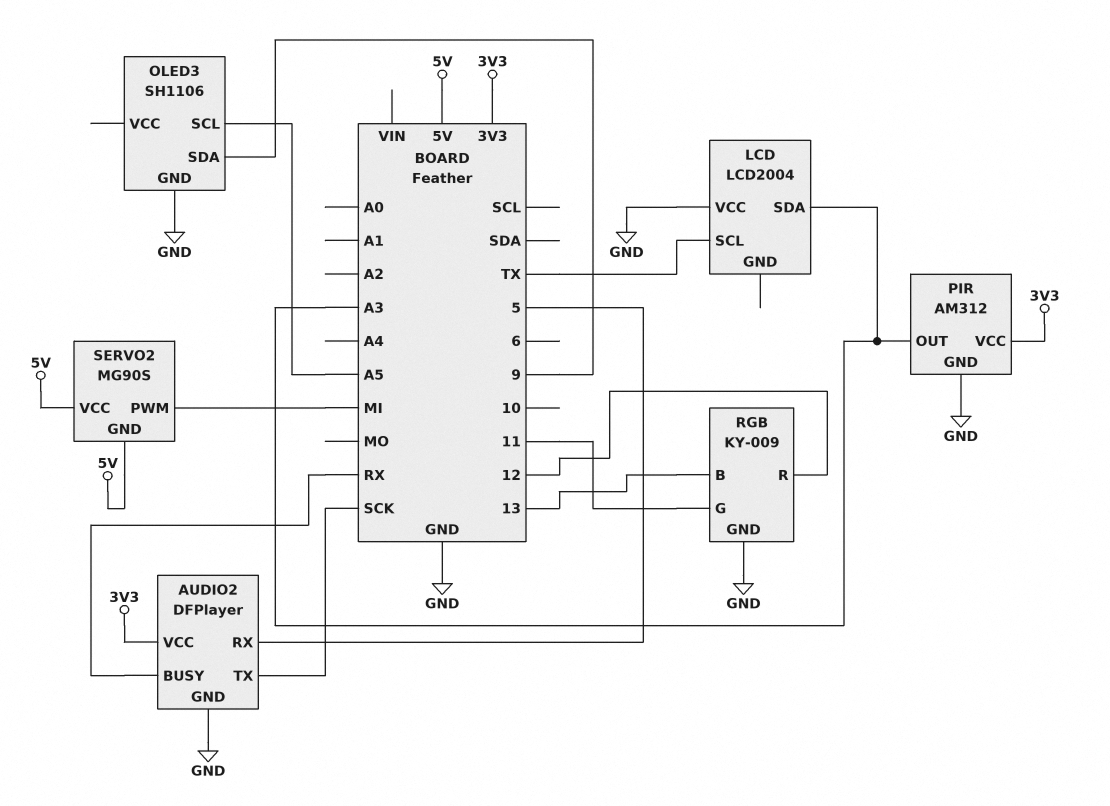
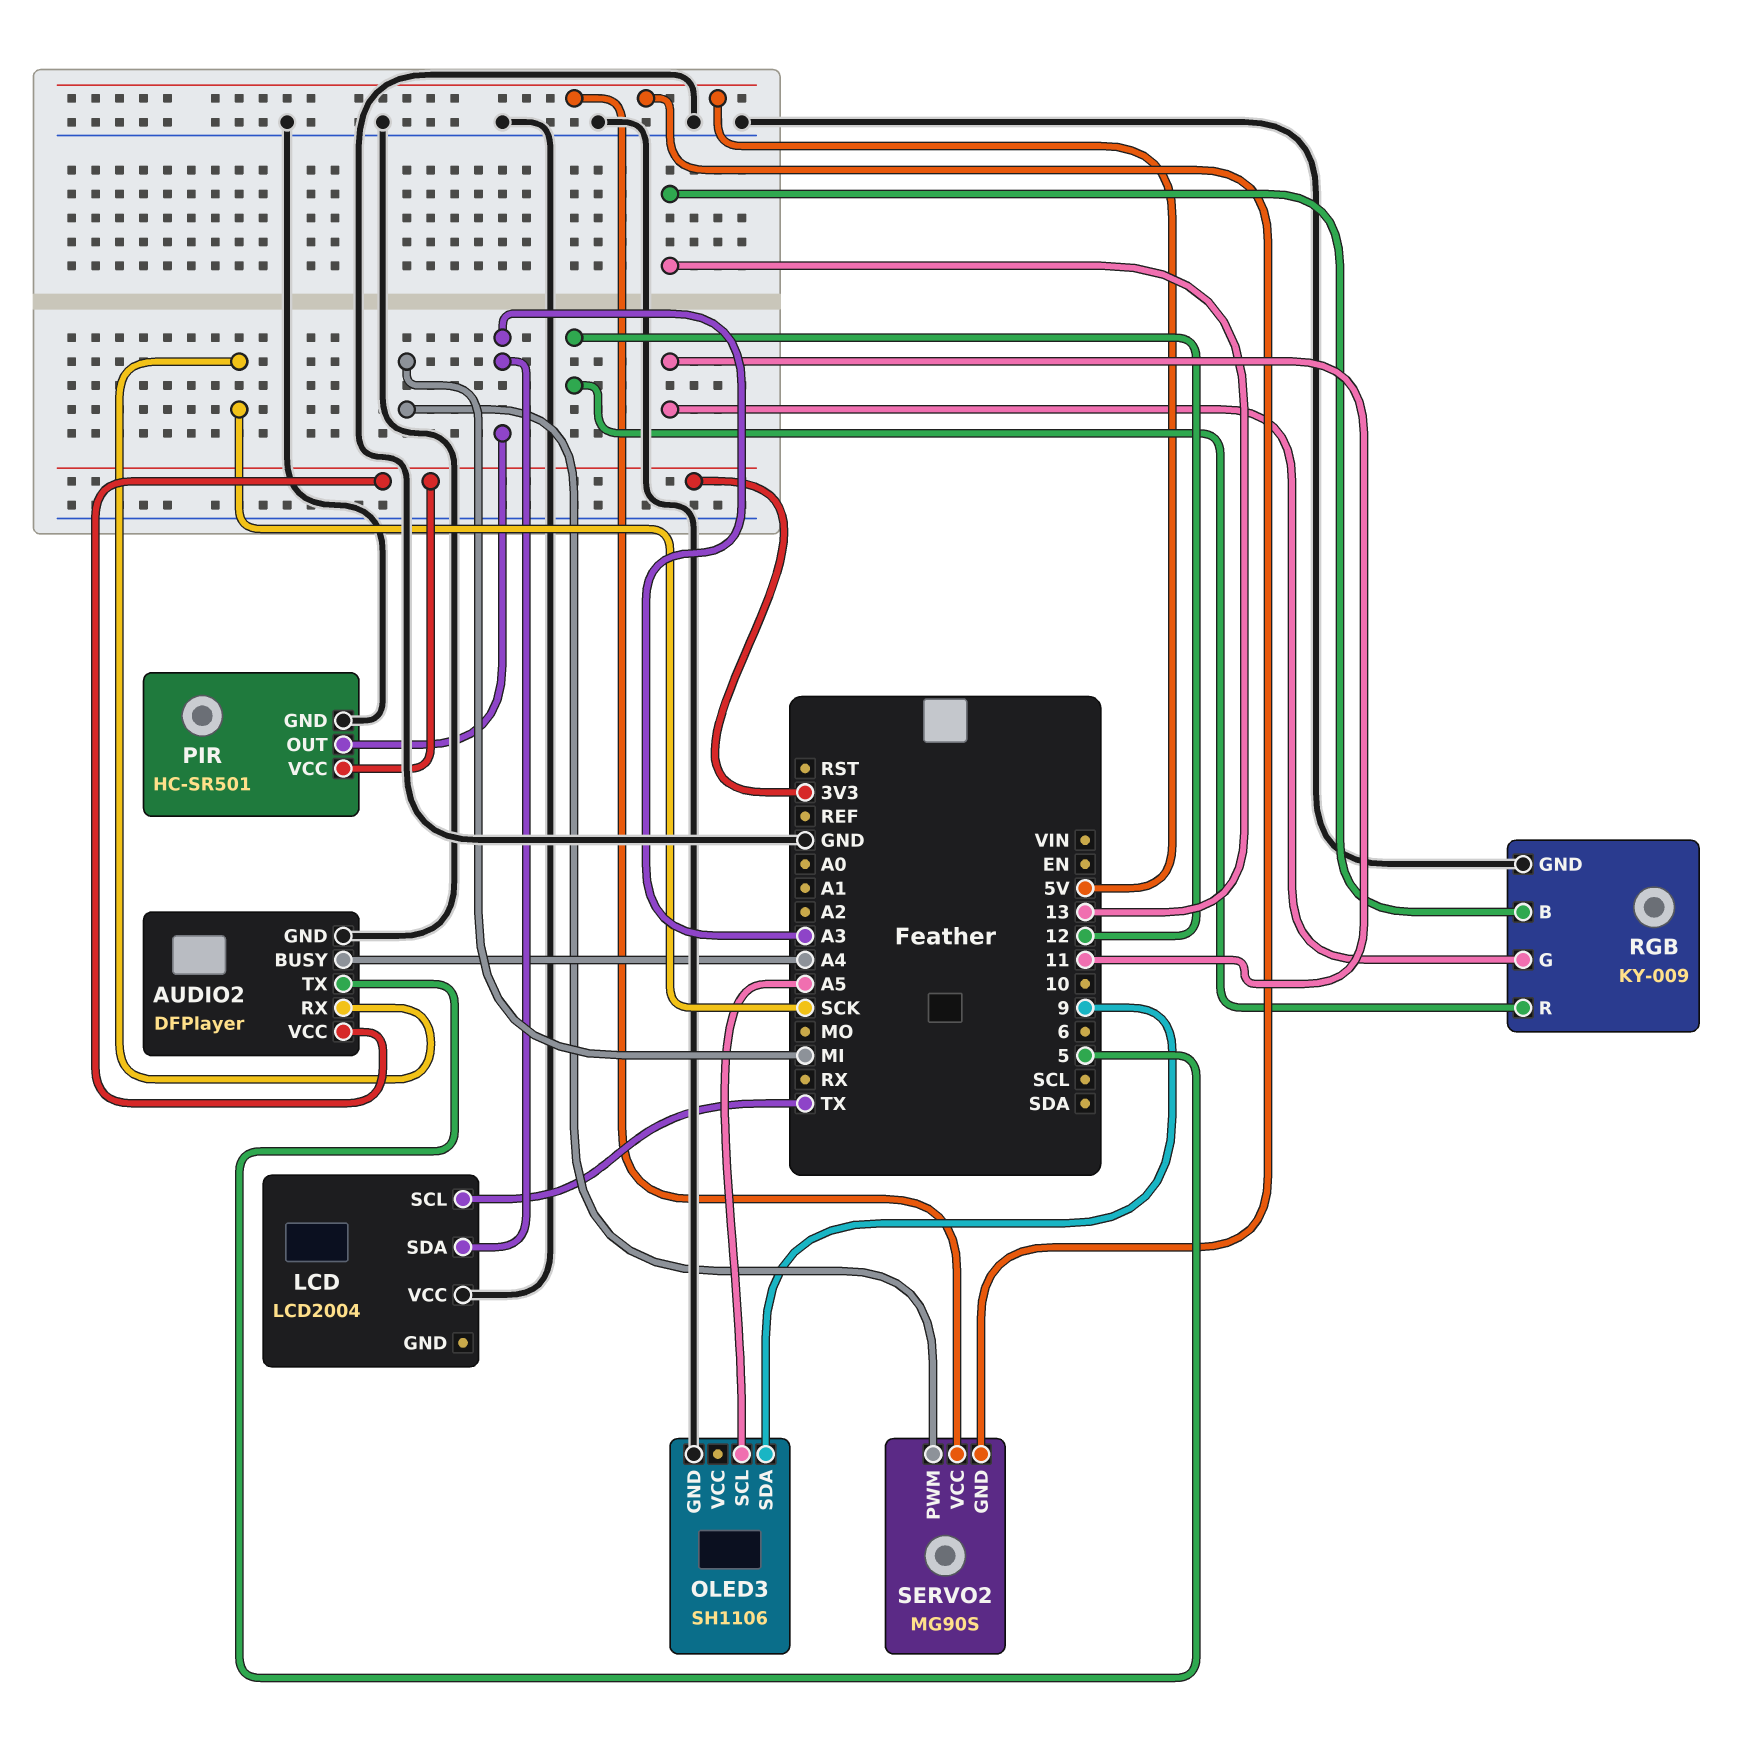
AUDIO2 pin BUSY: RX -> A4
AUDIO2 pin RX: 5 -> SCK
AUDIO2 pin TX: SCK -> 5
PIR: AM312 -> HC-SR501

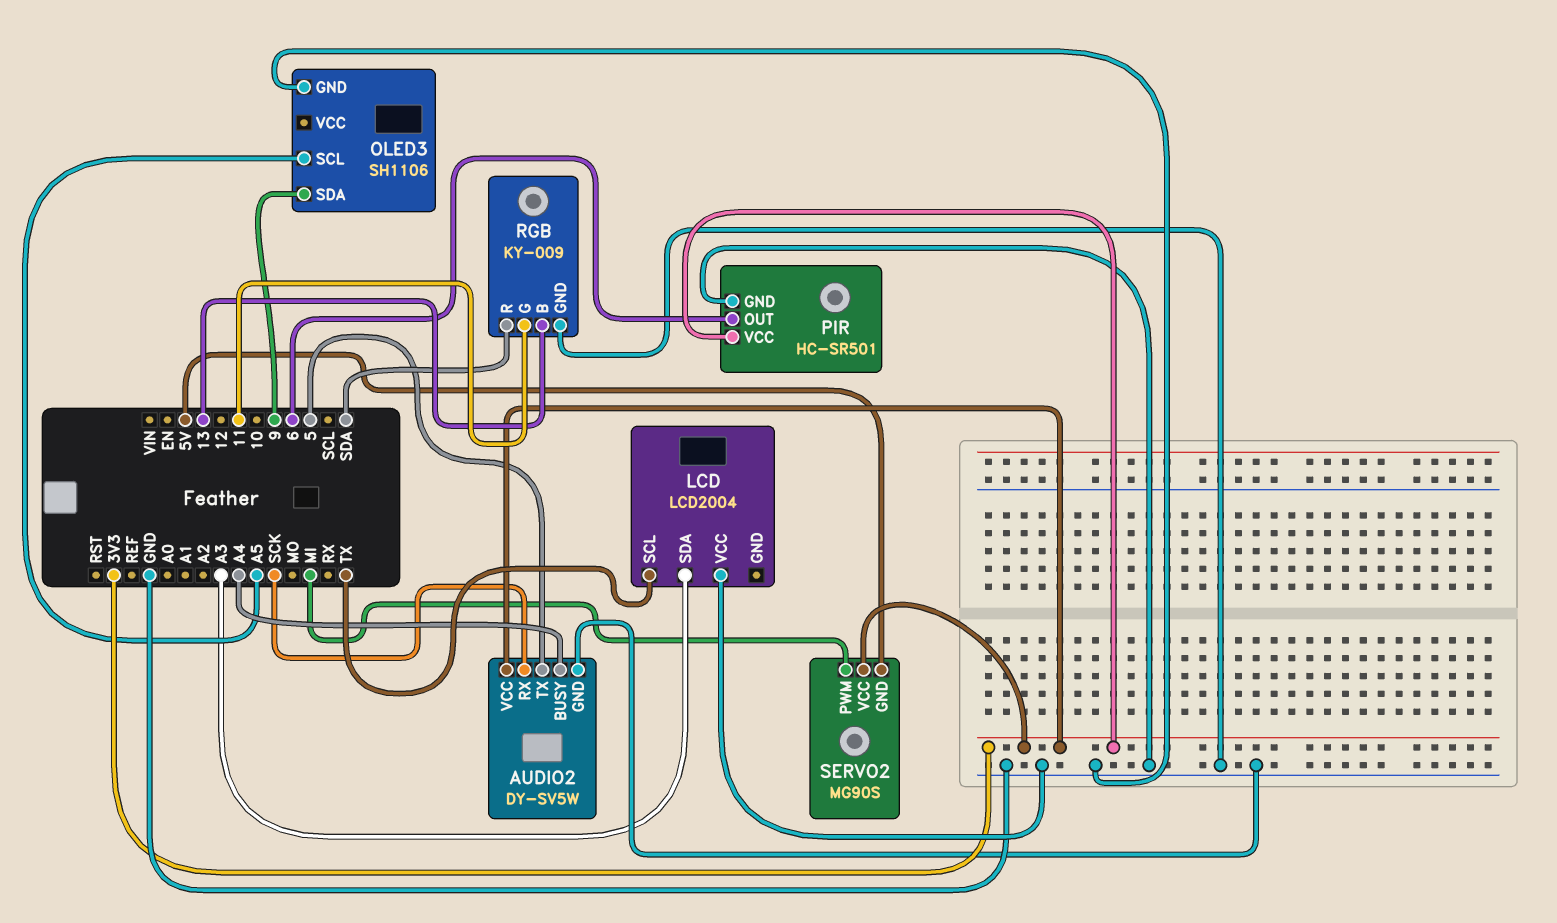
AUDIO2: DFPlayer -> DY-SV5W
PIR pin OUT: A3 -> 6
RGB pin R: 12 -> SDA
SERVO2 pin VCC: 5V -> 3V3

